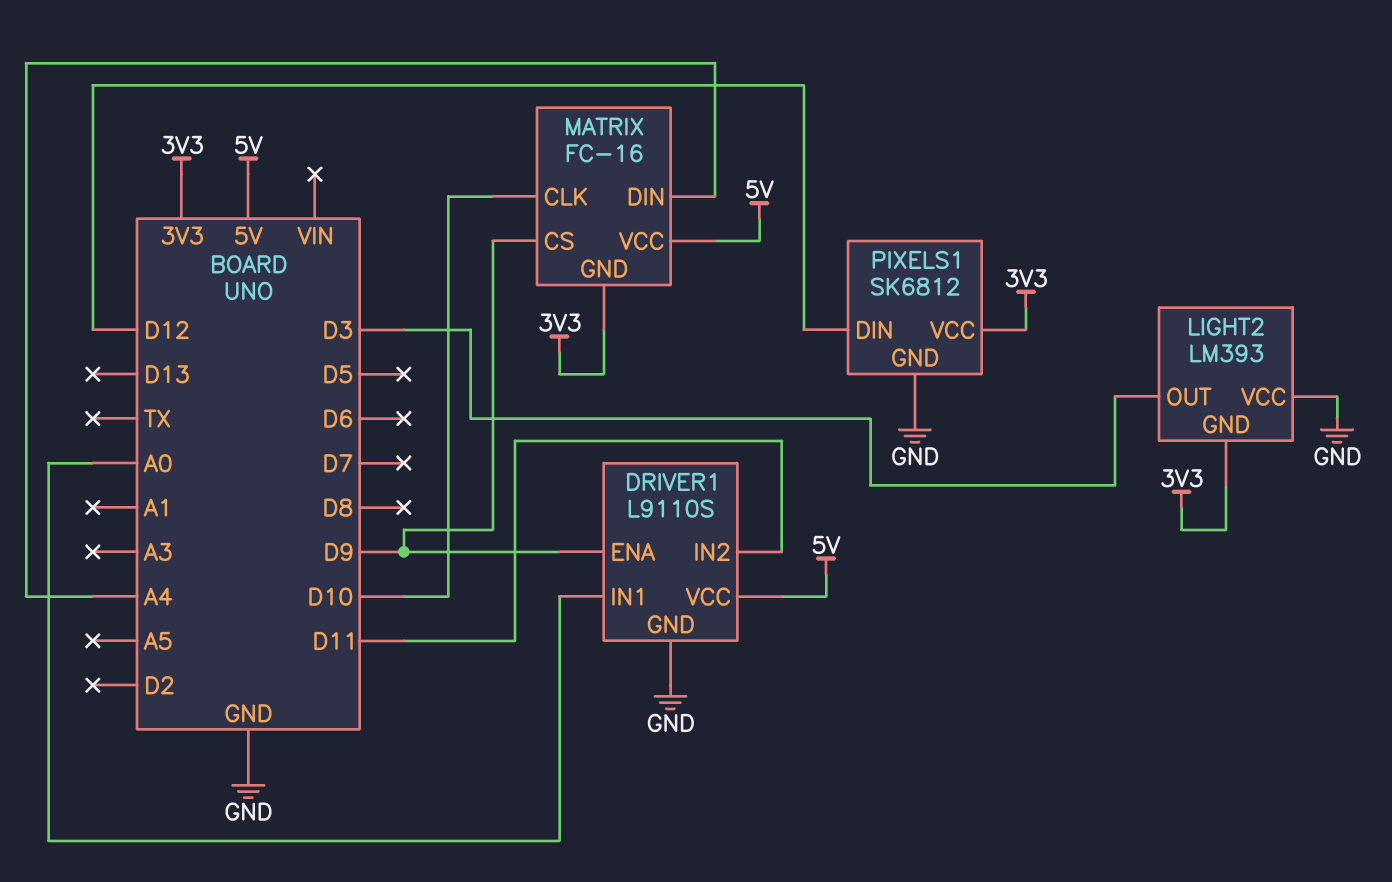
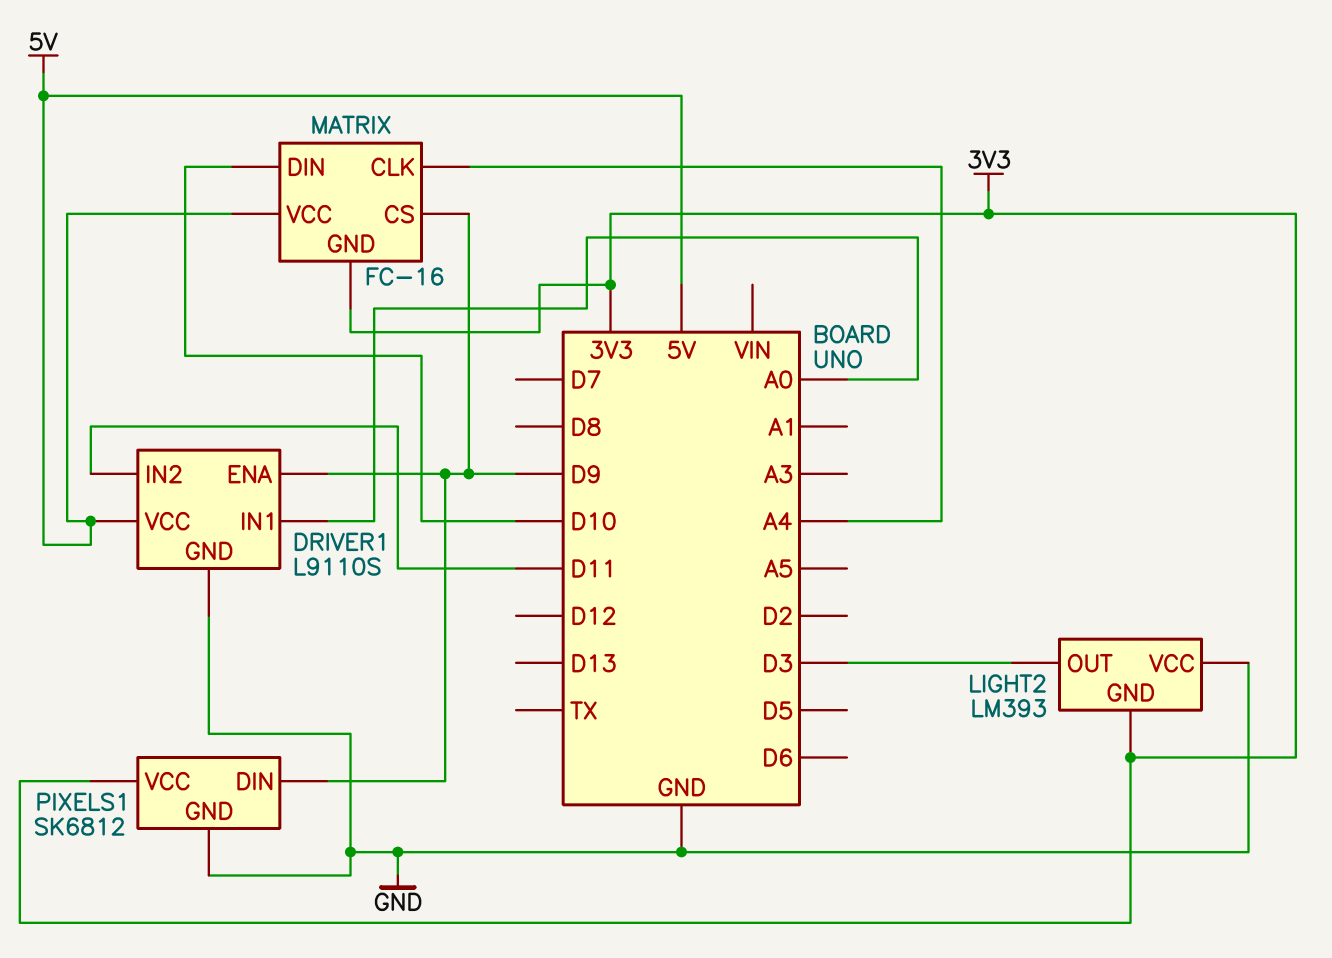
MATRIX pin CLK: D10 -> A4
MATRIX pin DIN: A4 -> D10
PIXELS1 pin DIN: D12 -> D9

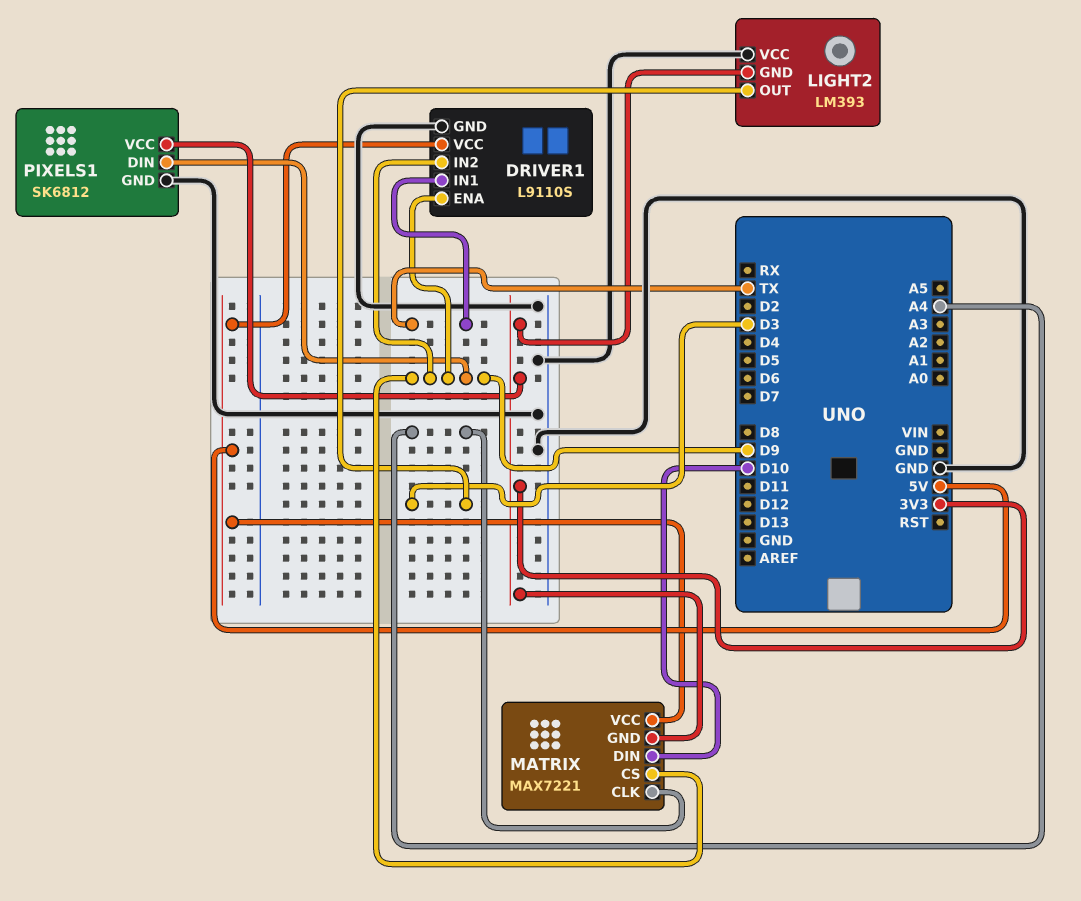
DRIVER1 pin IN1: A0 -> TX
DRIVER1 pin IN2: D11 -> D9
MATRIX: FC-16 -> MAX7221

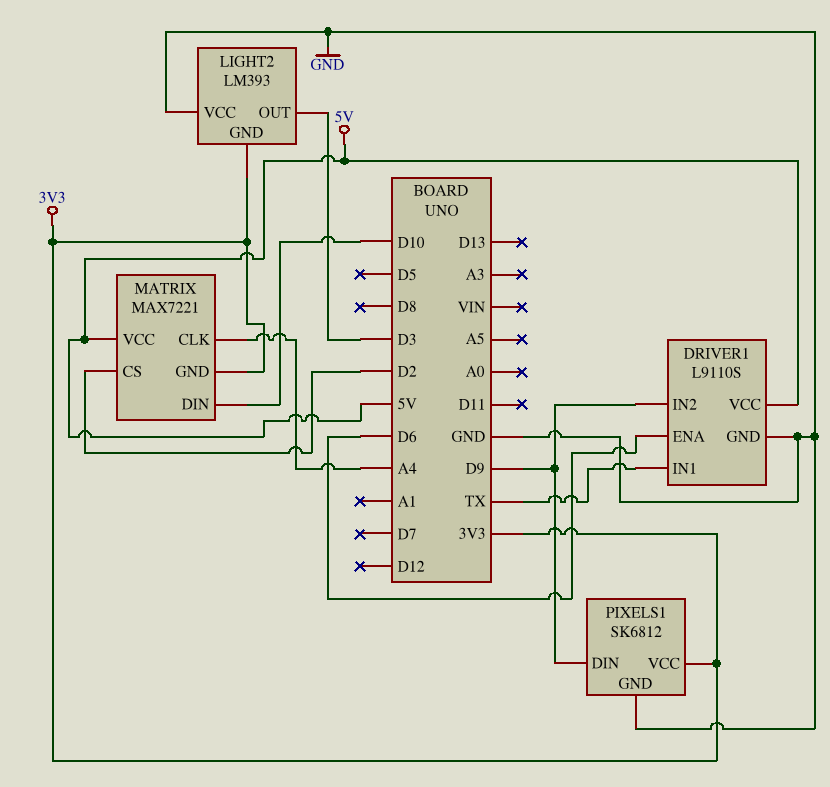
DRIVER1 pin ENA: D9 -> D6
MATRIX pin CS: D9 -> D2

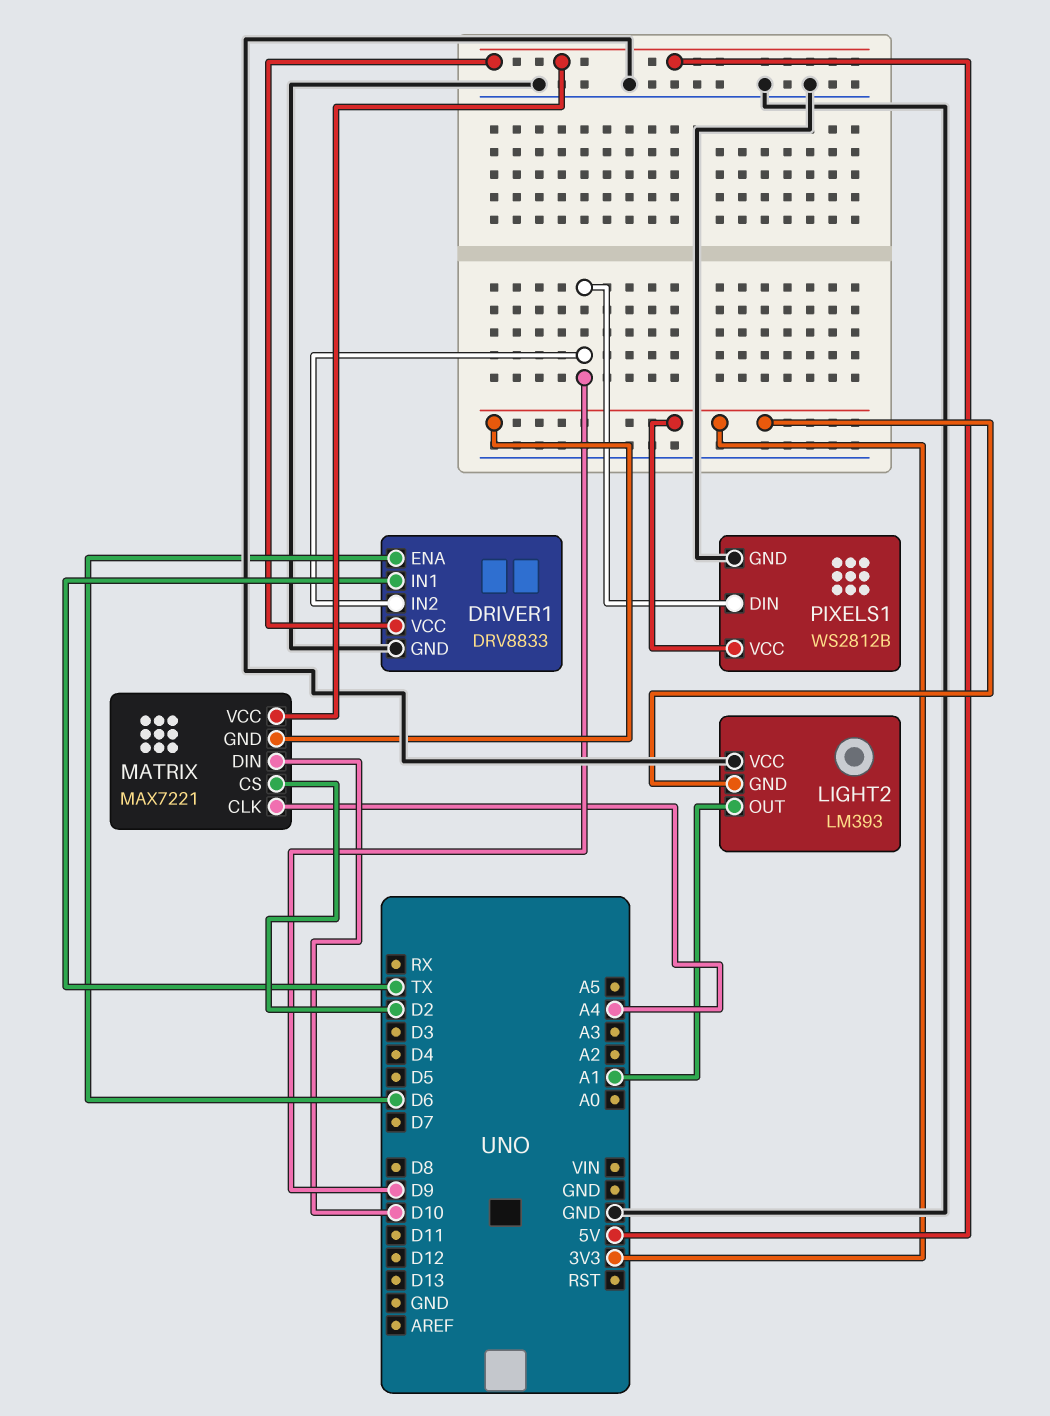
DRIVER1: L9110S -> DRV8833
LIGHT2 pin OUT: D3 -> A1
PIXELS1: SK6812 -> WS2812B

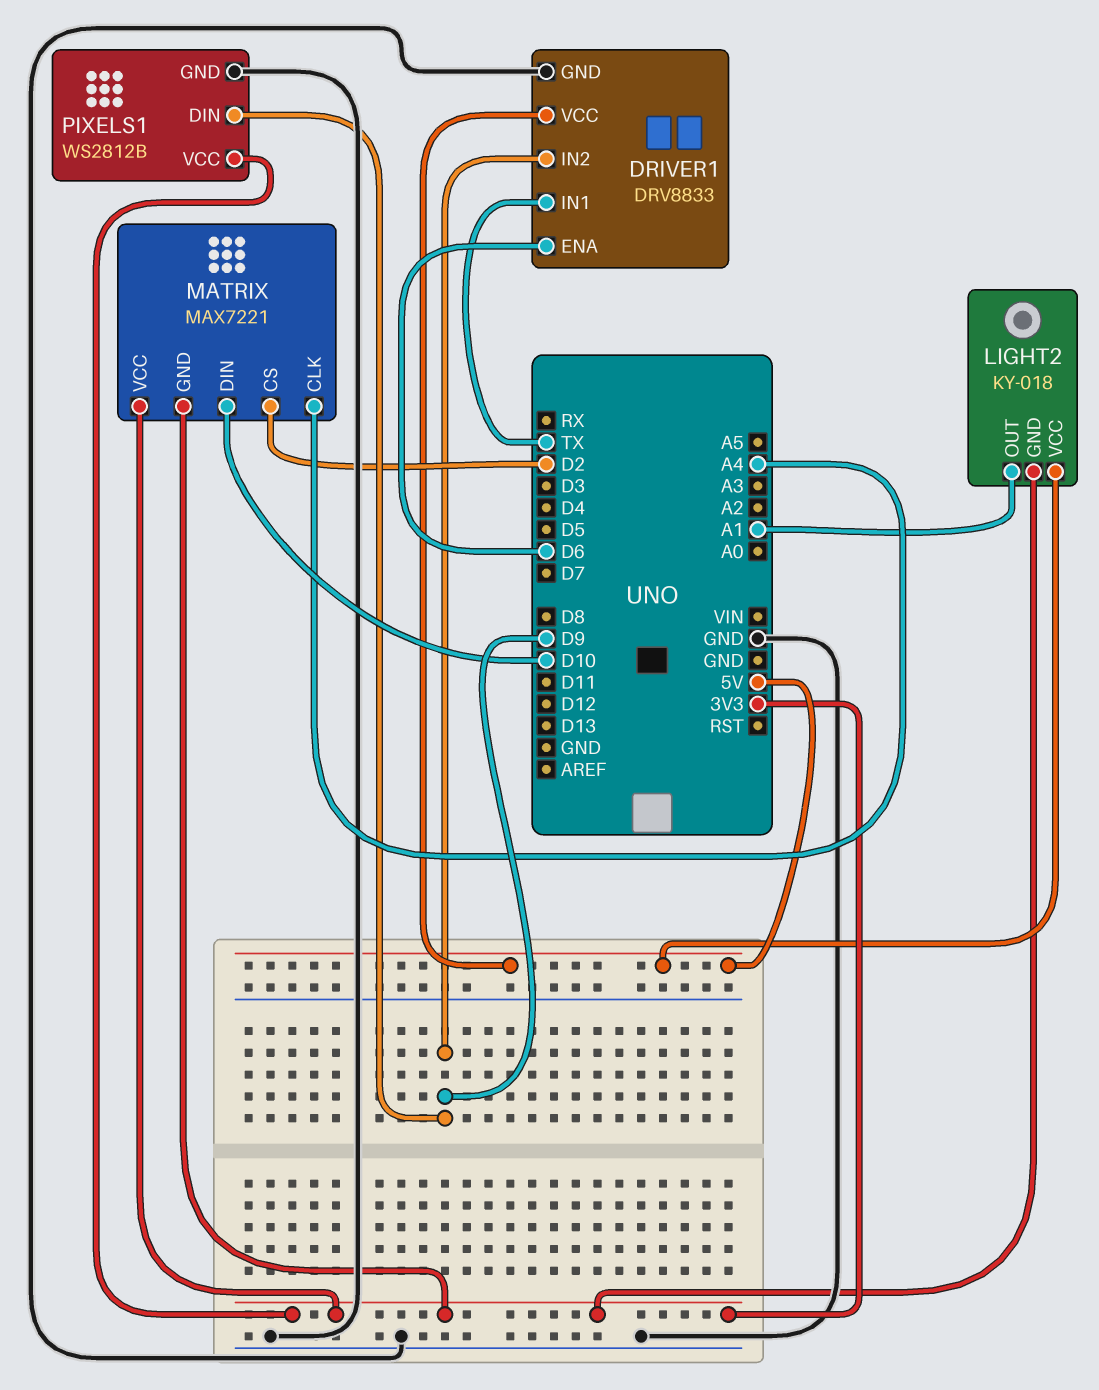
LIGHT2: LM393 -> KY-018
LIGHT2 pin VCC: GND -> 5V
MATRIX pin VCC: 5V -> 3V3

